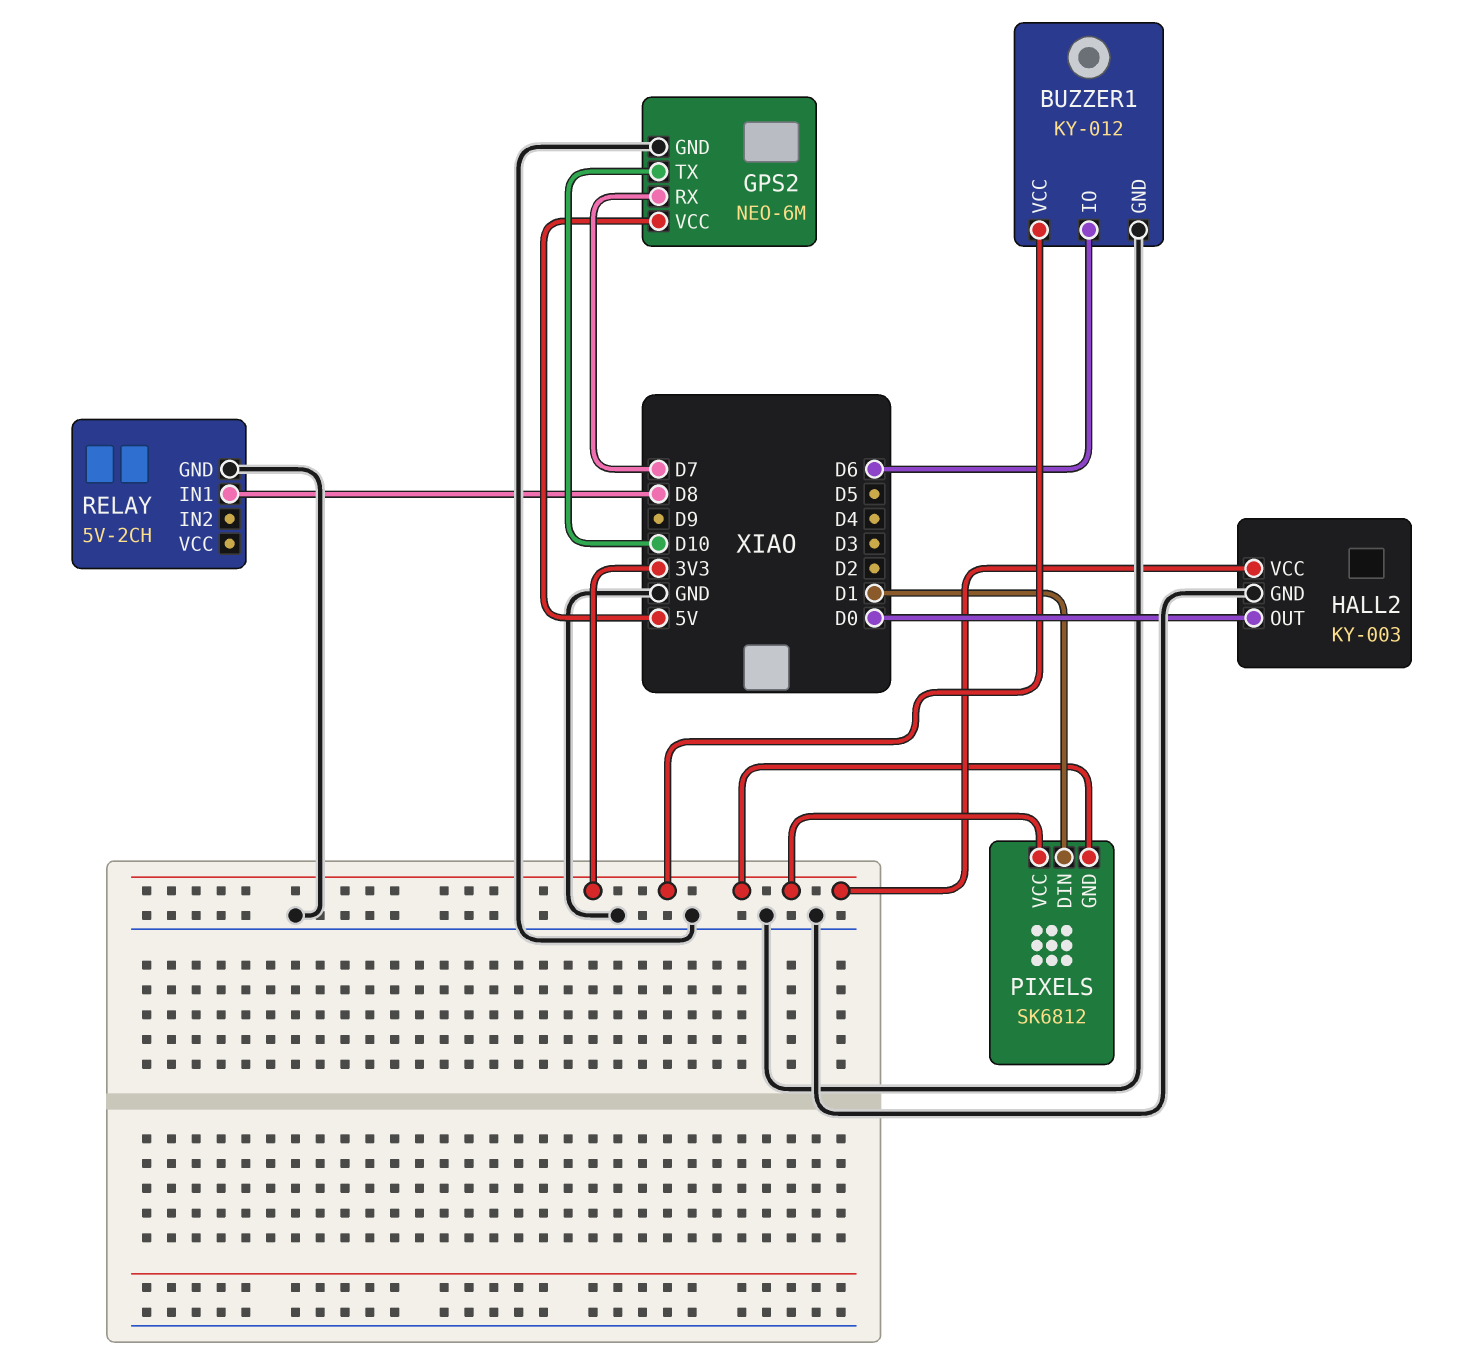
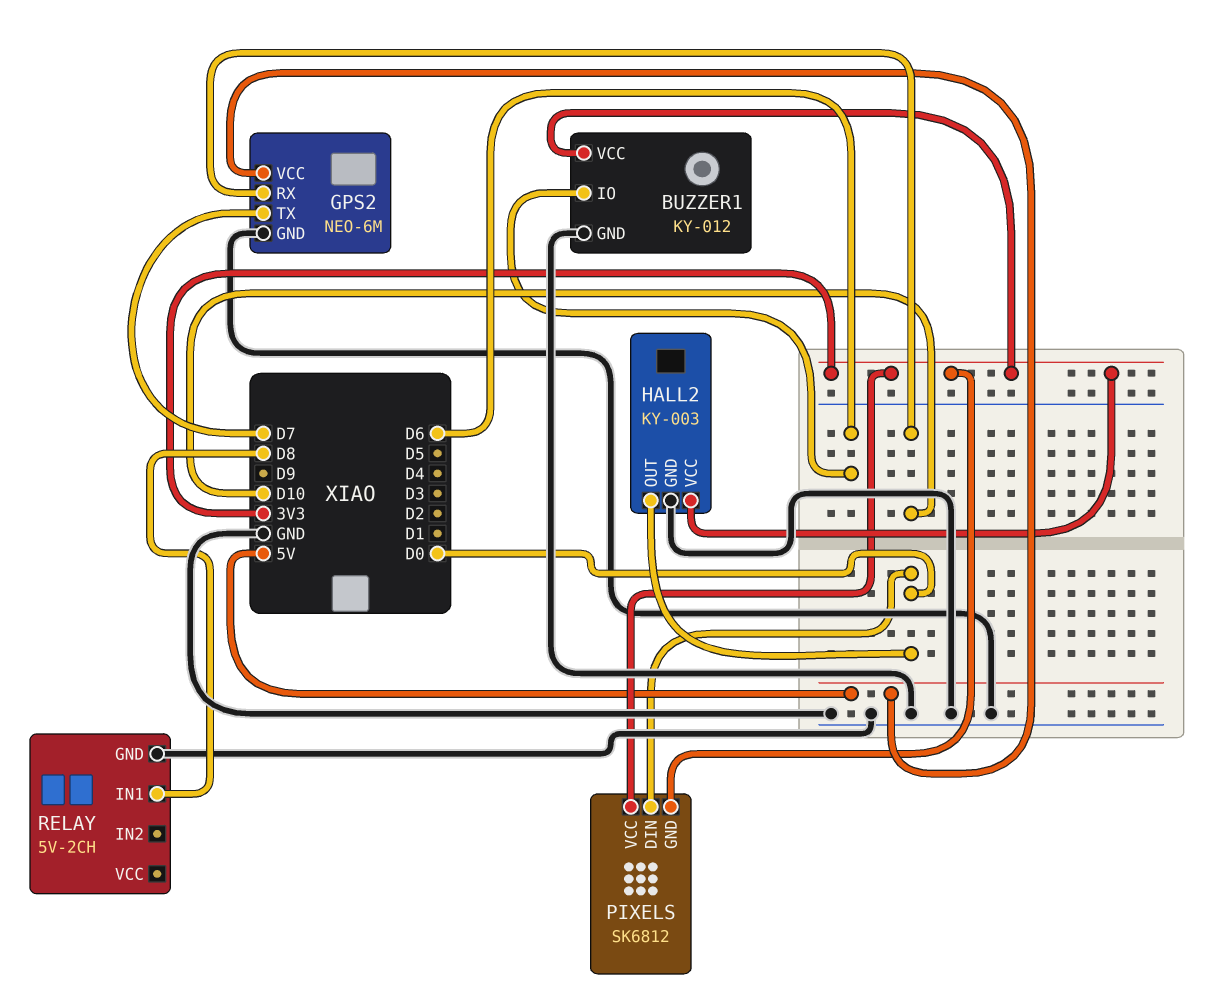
GPS2 pin RX: D7 -> D10
GPS2 pin TX: D10 -> D7
PIXELS pin DIN: D1 -> D0

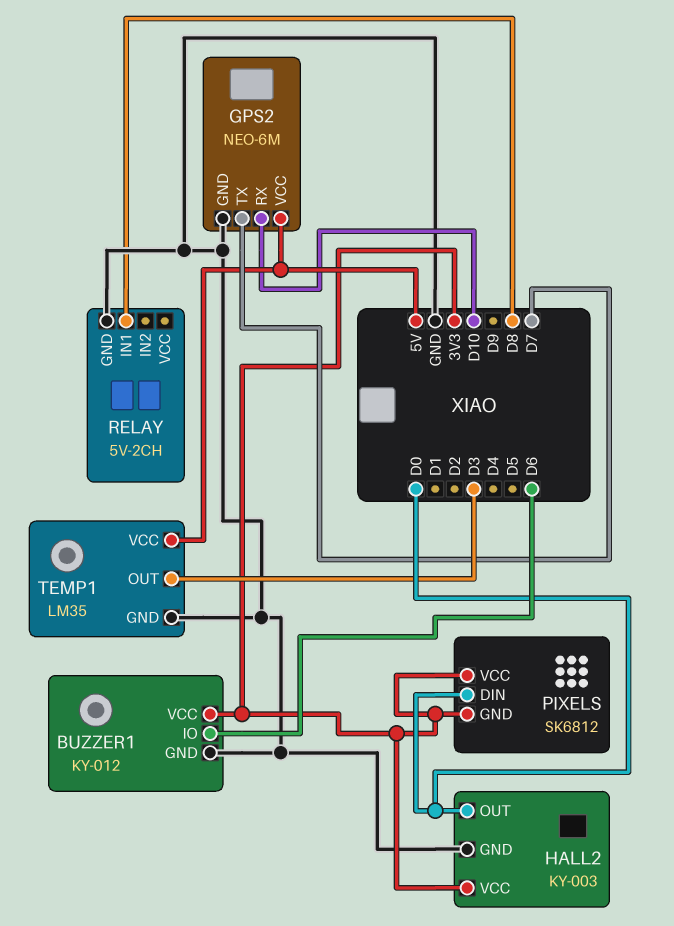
TEMP1: none -> LM35
TEMP1 pin GND: none -> GND
TEMP1 pin OUT: none -> D3
TEMP1 pin VCC: none -> 5V

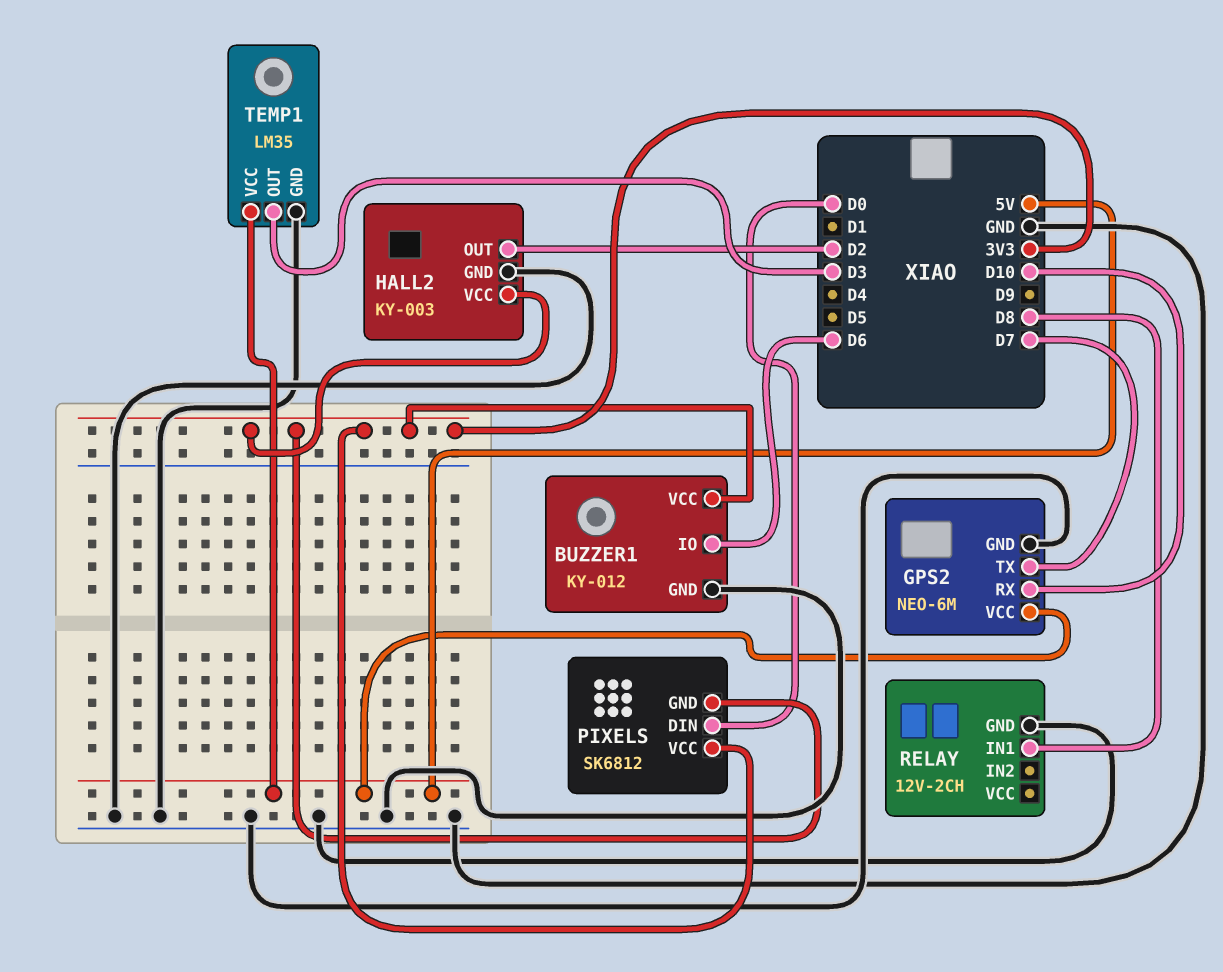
HALL2 pin OUT: D0 -> D2
RELAY: 5V-2CH -> 12V-2CH

